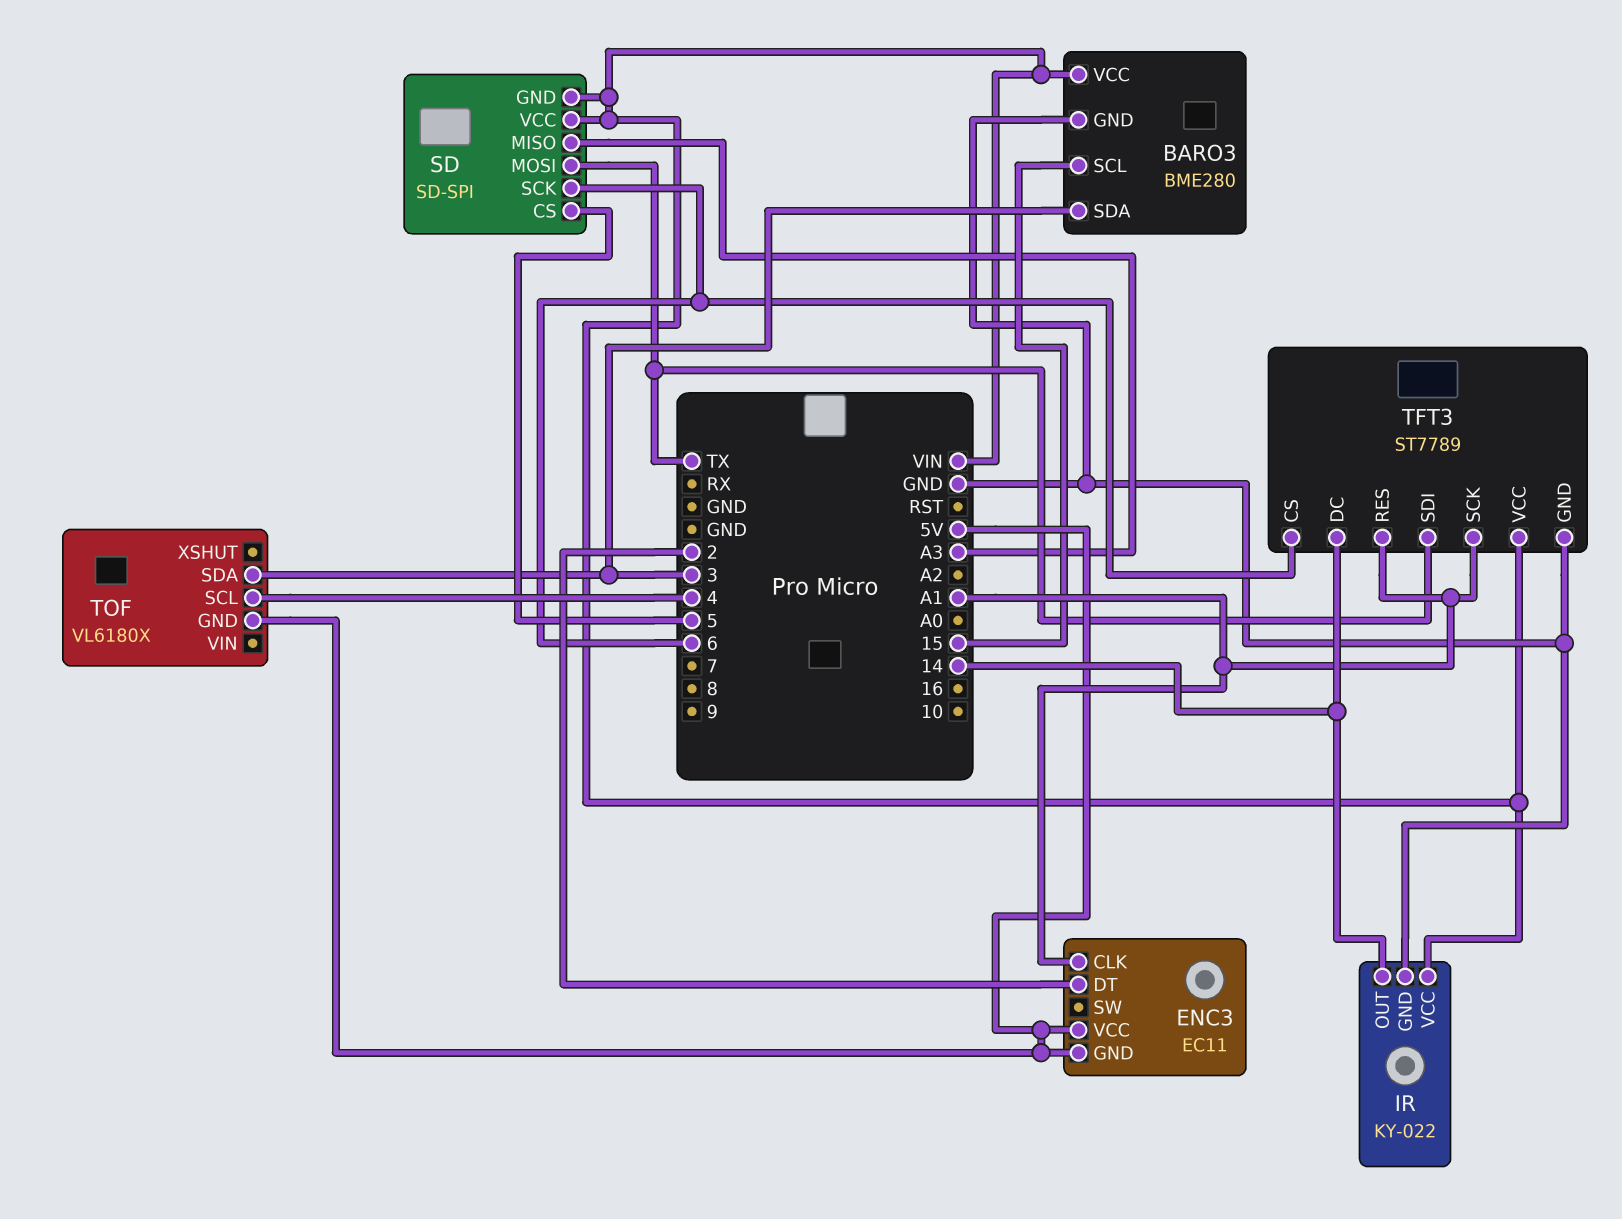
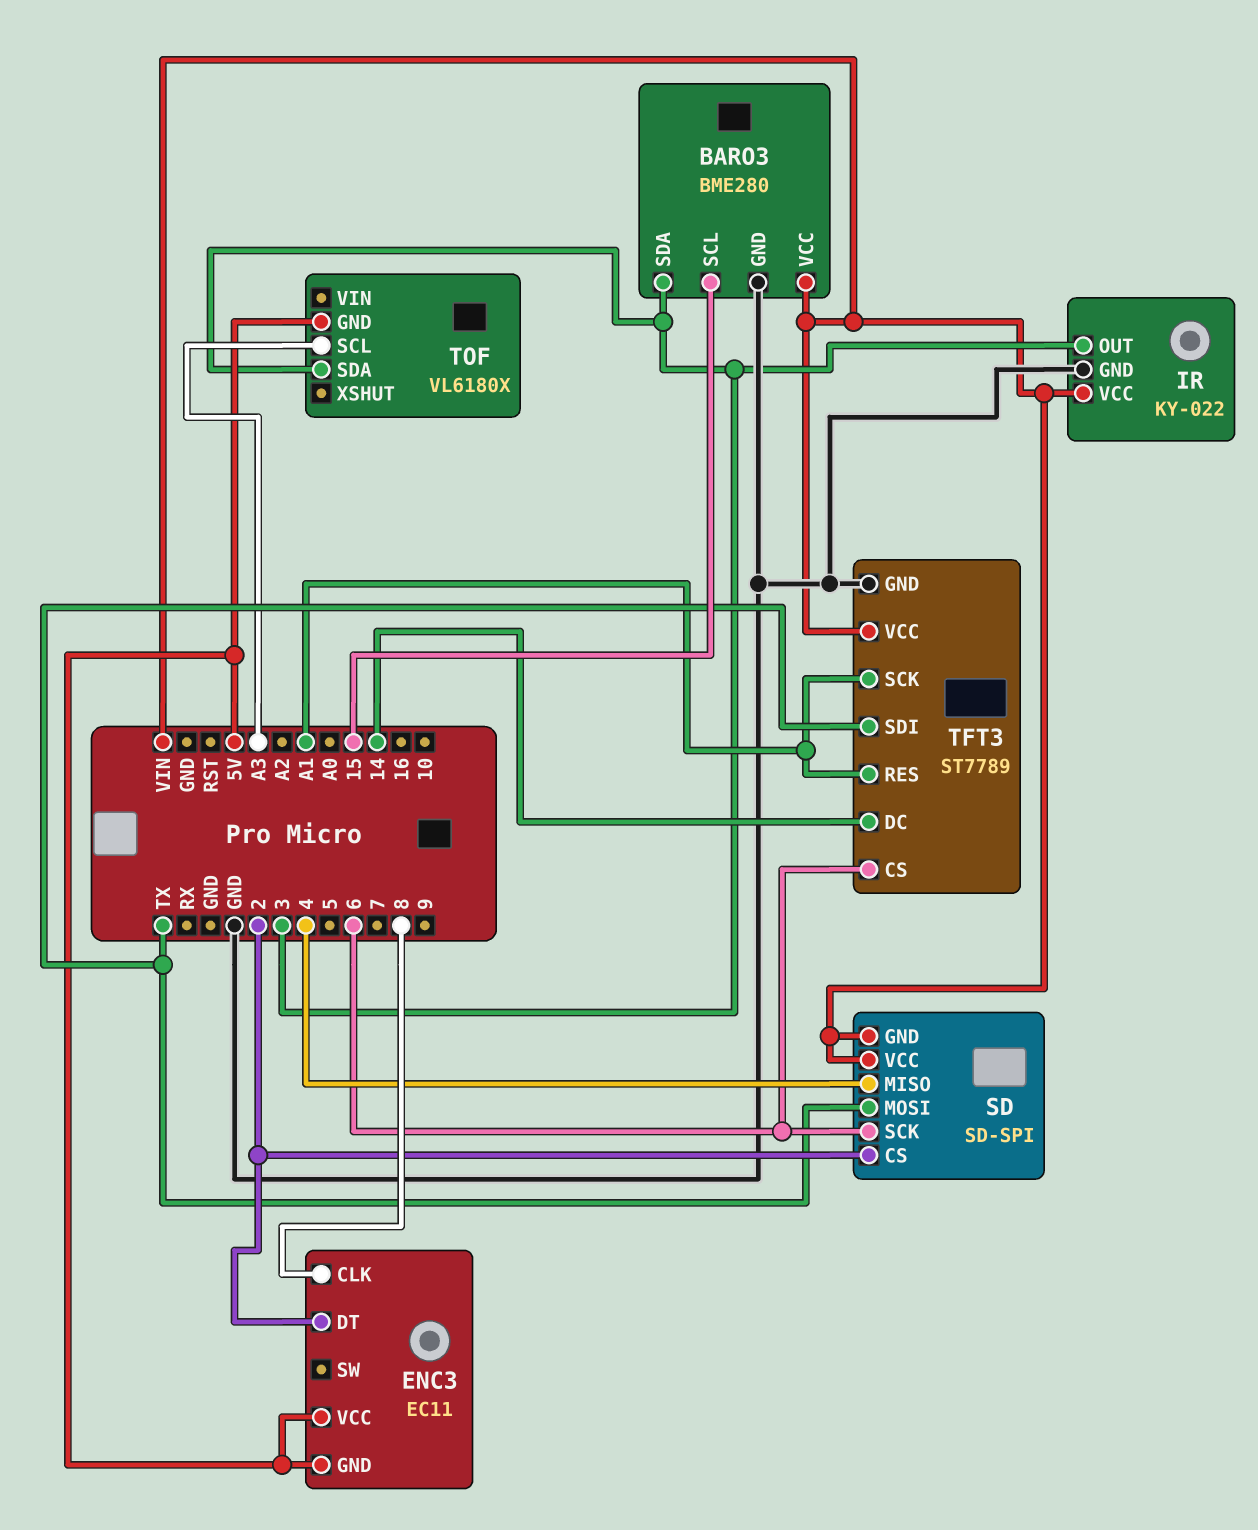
ENC3 pin CLK: A1 -> 8
IR pin OUT: 14 -> 3
SD pin CS: 5 -> 2
SD pin MISO: A3 -> 4
TOF pin SCL: 4 -> A3

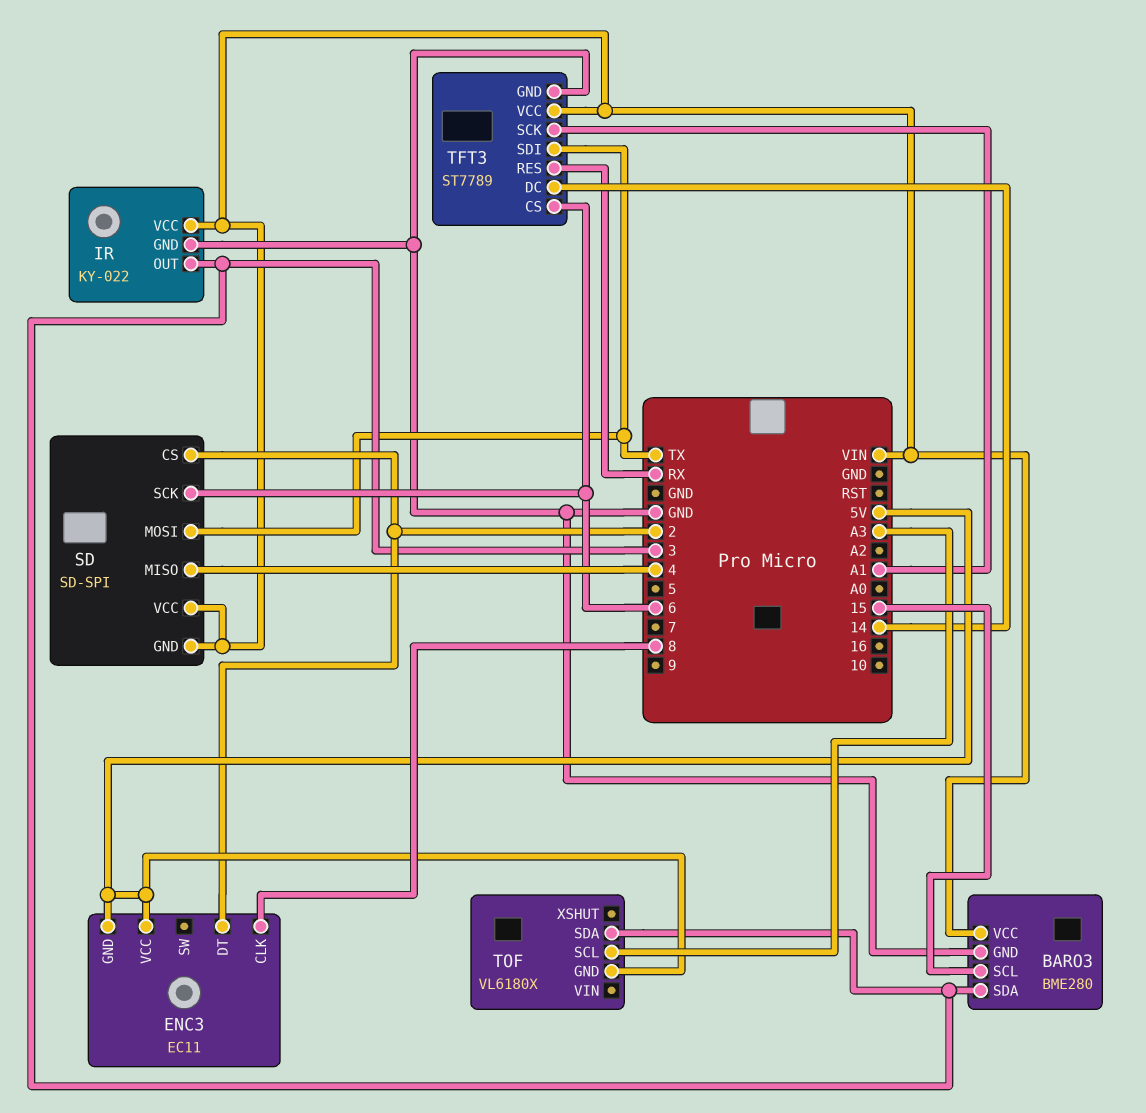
TFT3 pin RES: A1 -> RX

